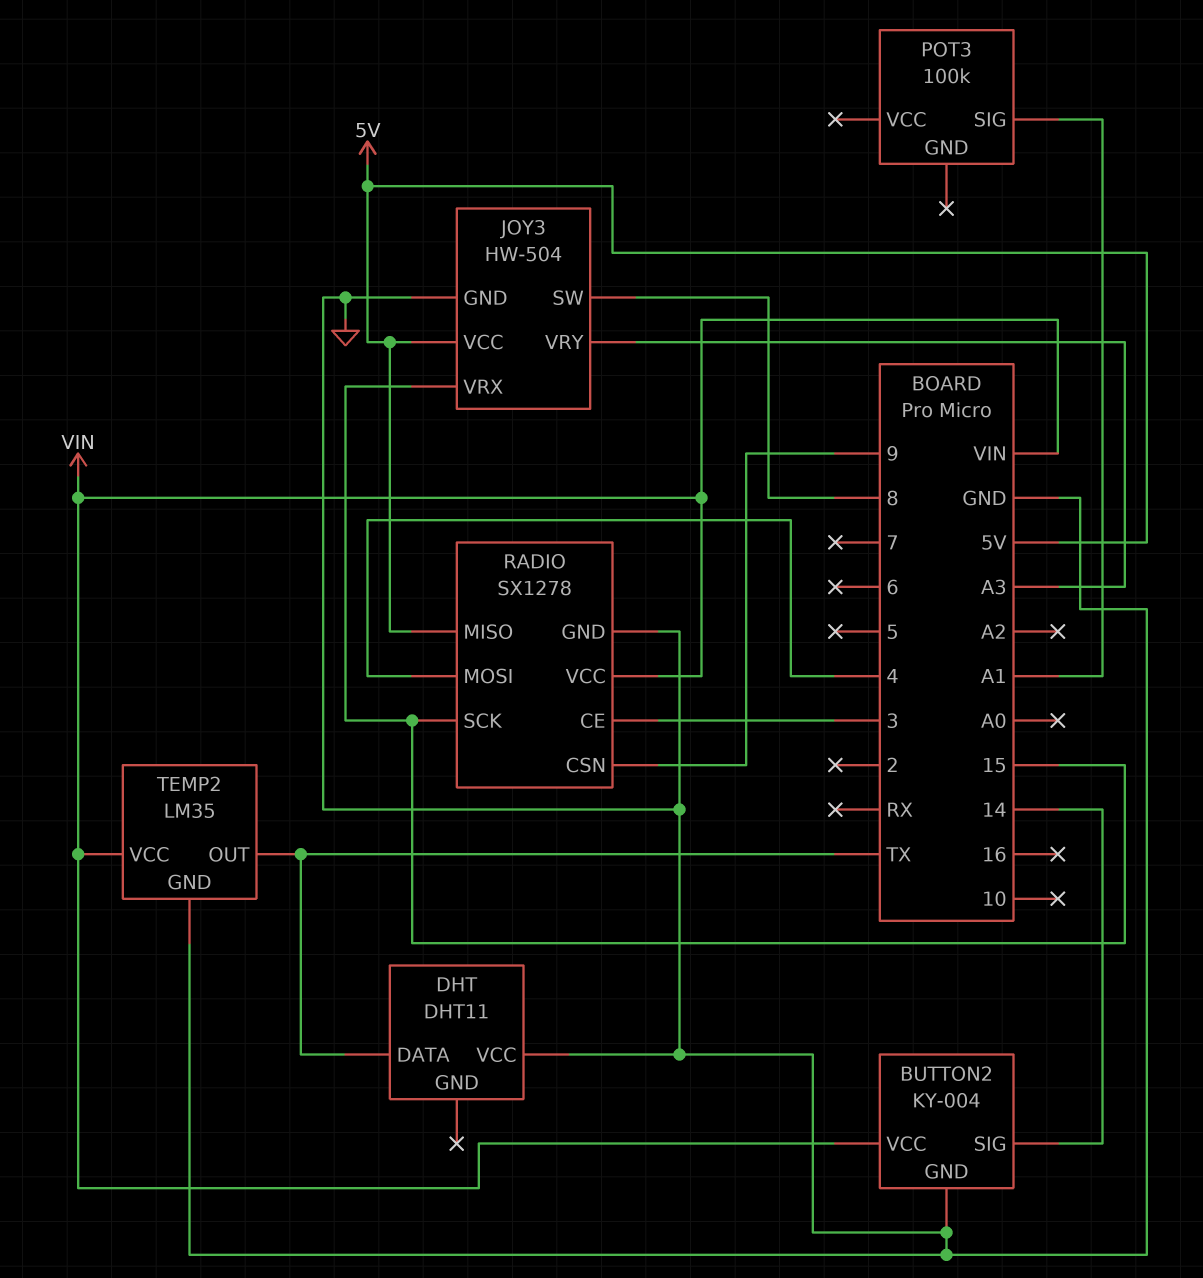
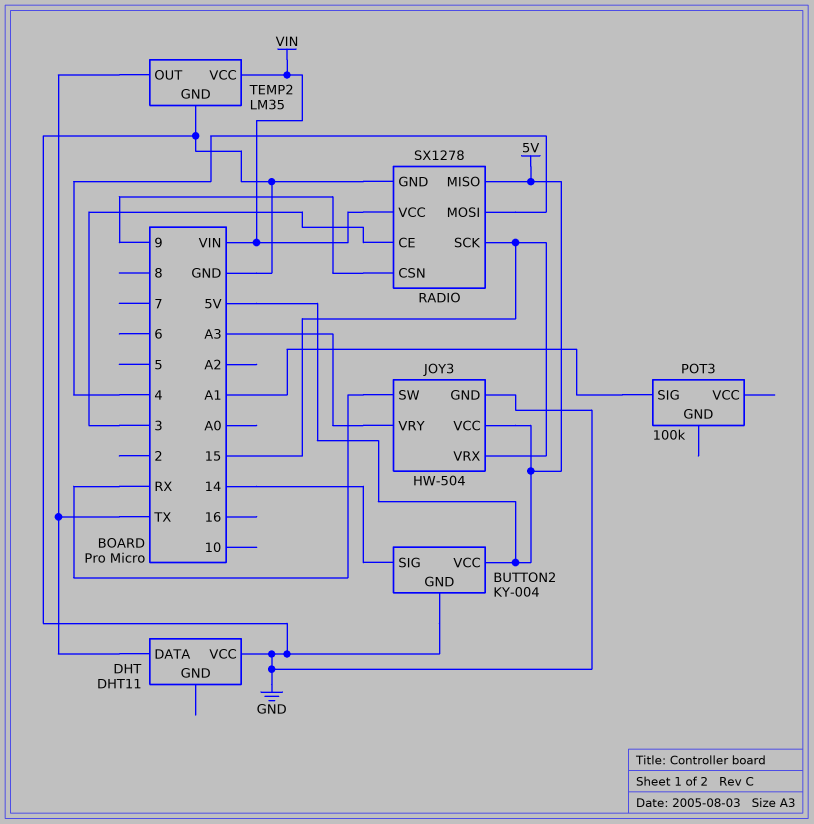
BUTTON2 pin VCC: VIN -> 5V
JOY3 pin SW: 8 -> RX

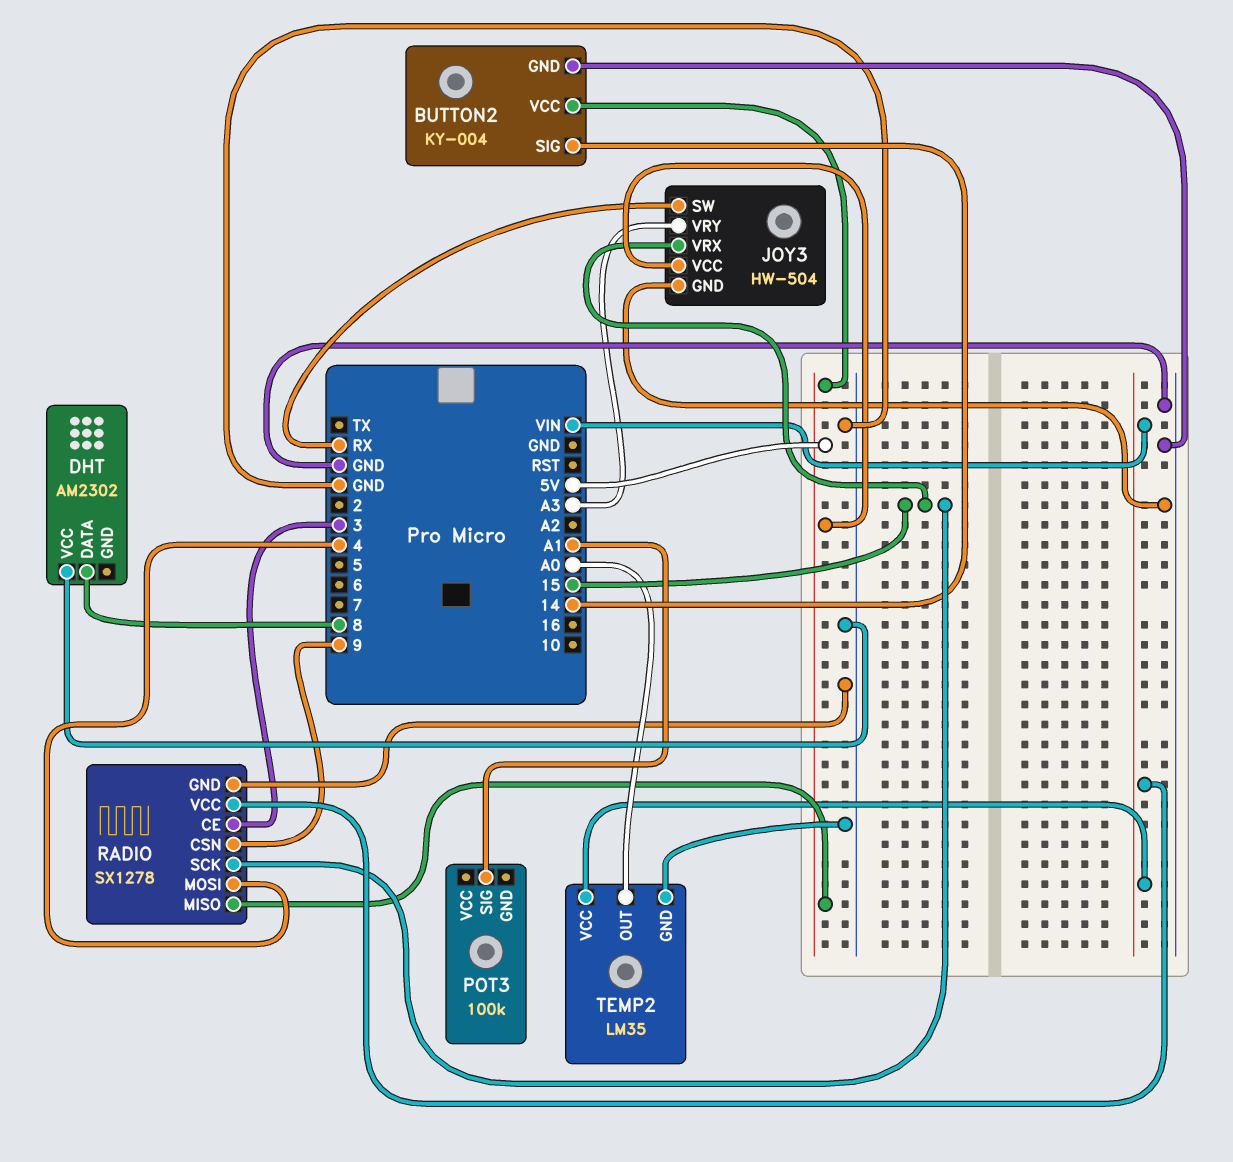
DHT: DHT11 -> AM2302
DHT pin DATA: TX -> 8
TEMP2 pin OUT: TX -> A0

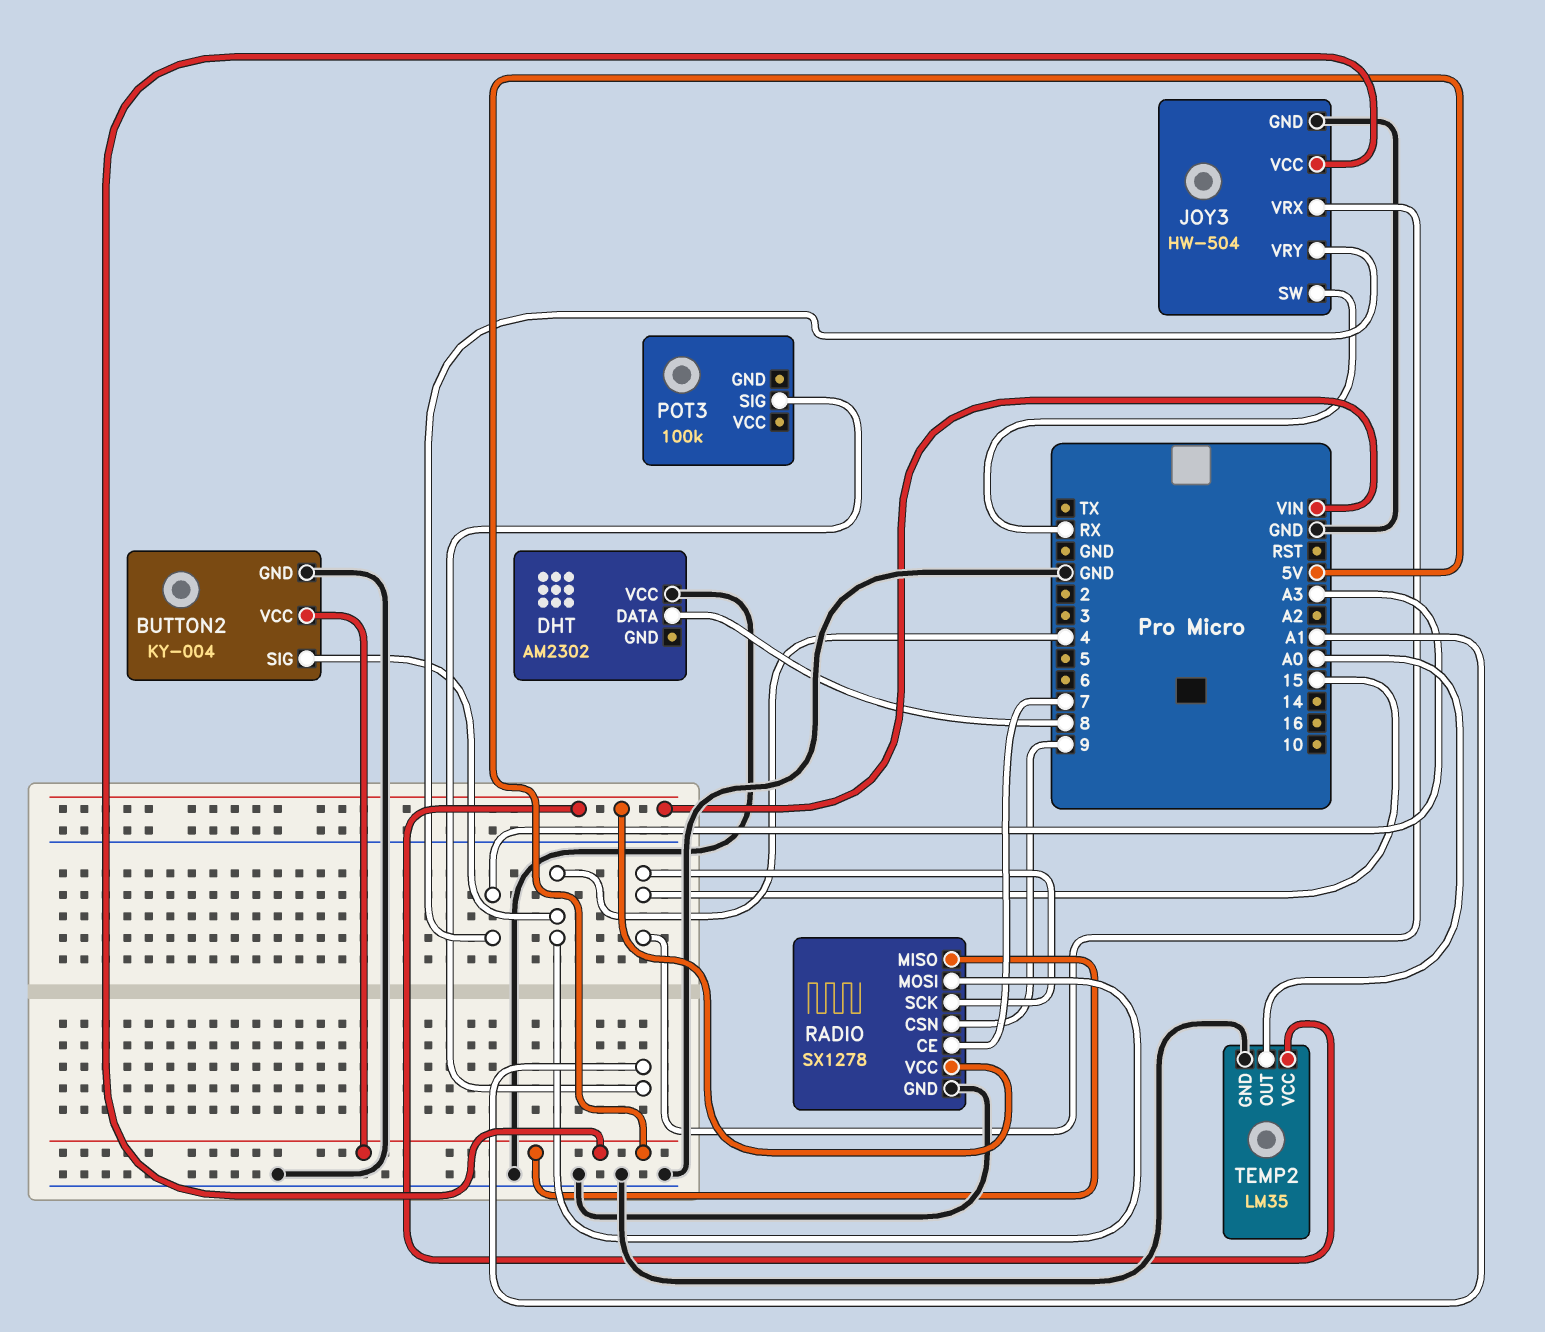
BUTTON2 pin SIG: 14 -> 4
RADIO pin CE: 3 -> 7

